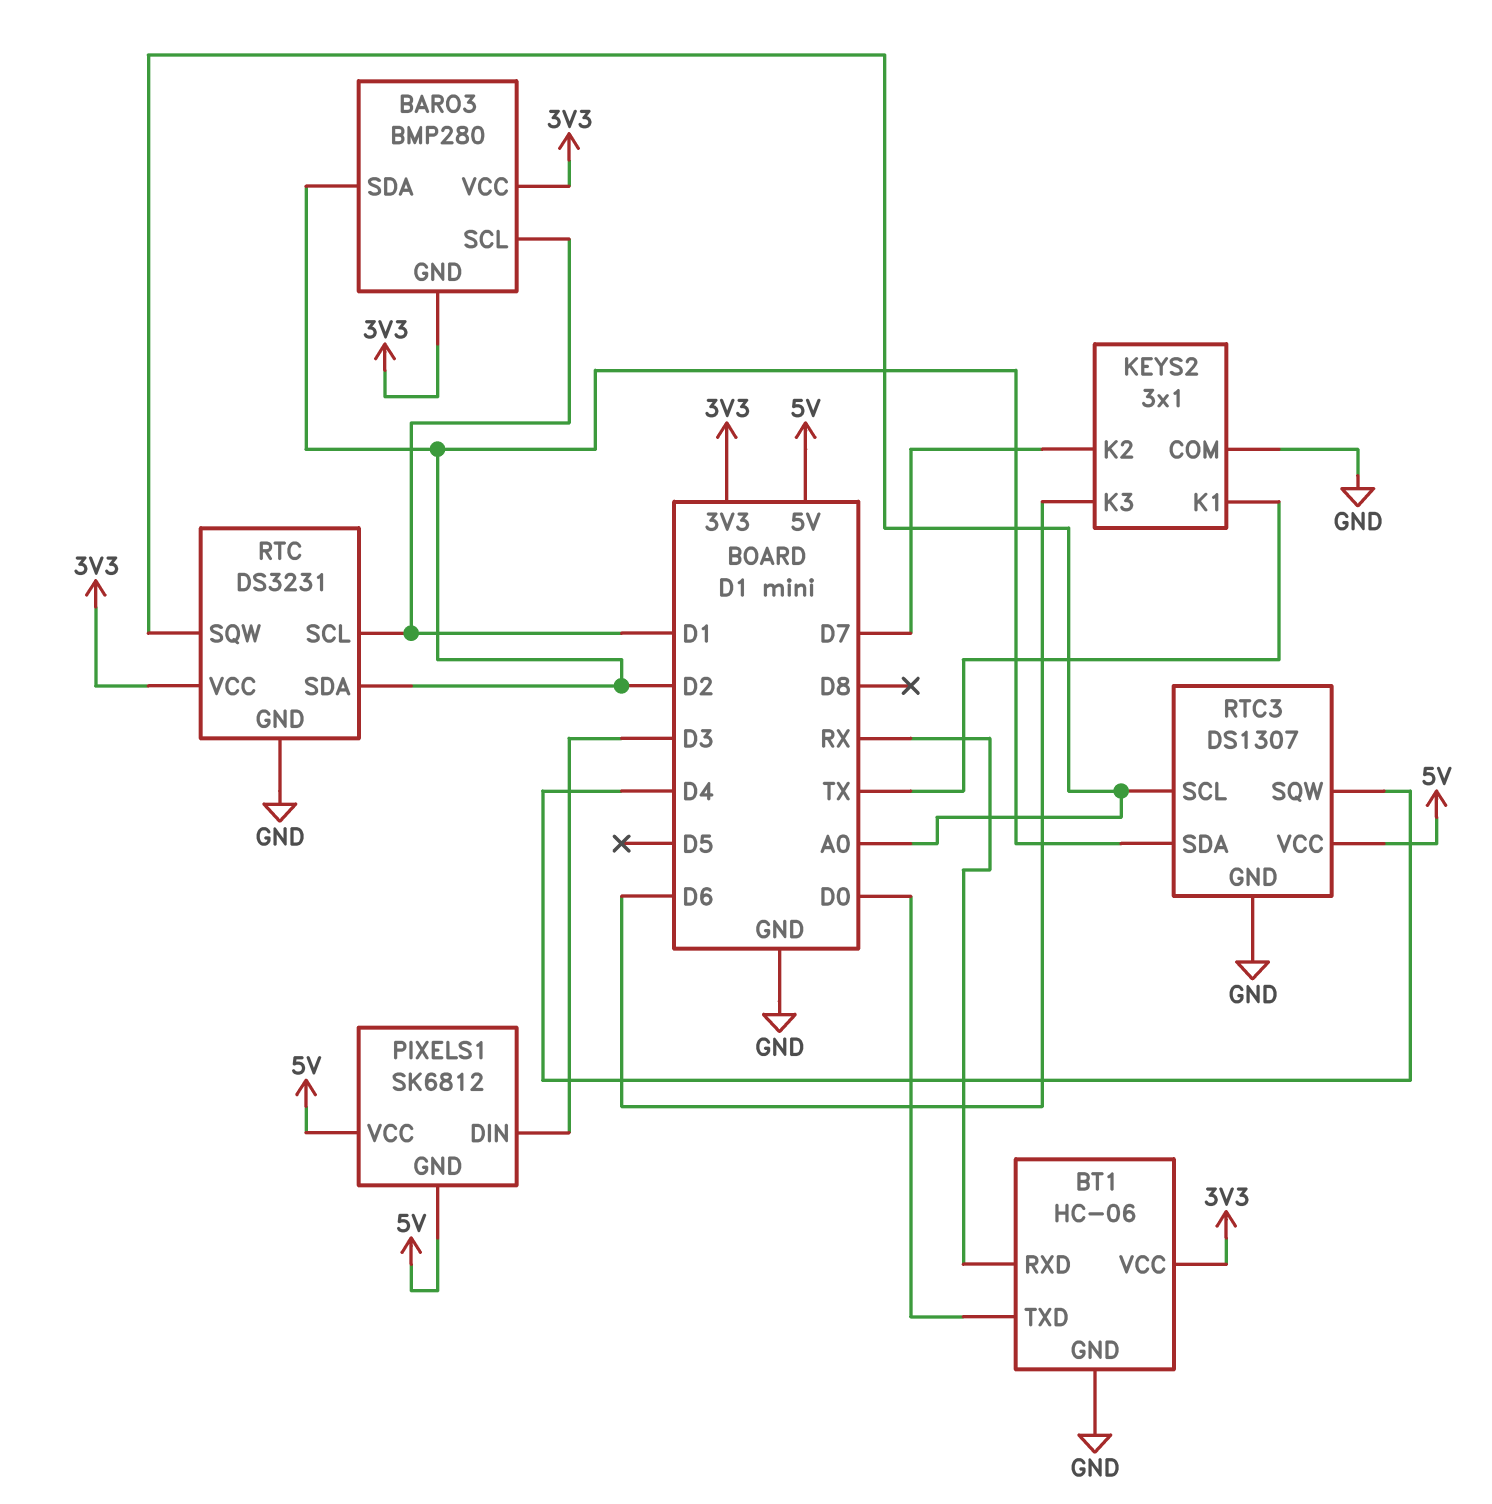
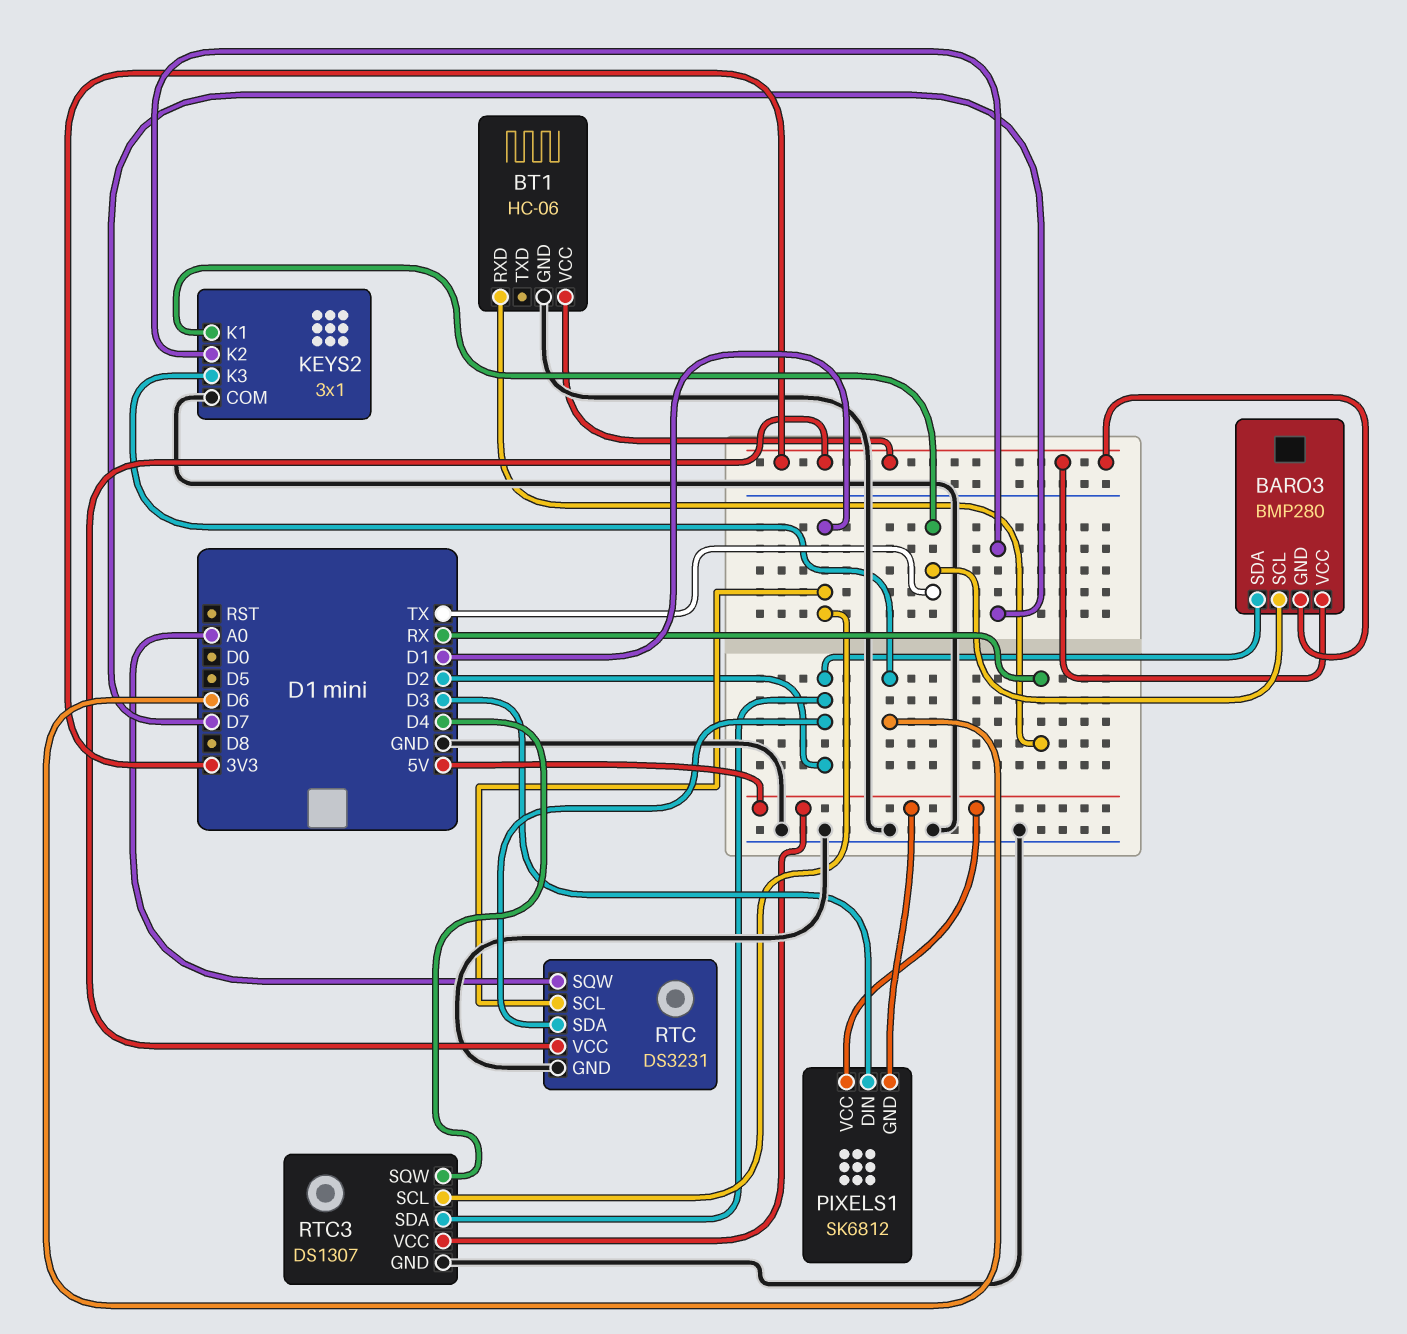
BARO3 pin SCL: D1 -> TX
BT1 pin TXD: D0 -> none
RTC3 pin SCL: A0 -> D1

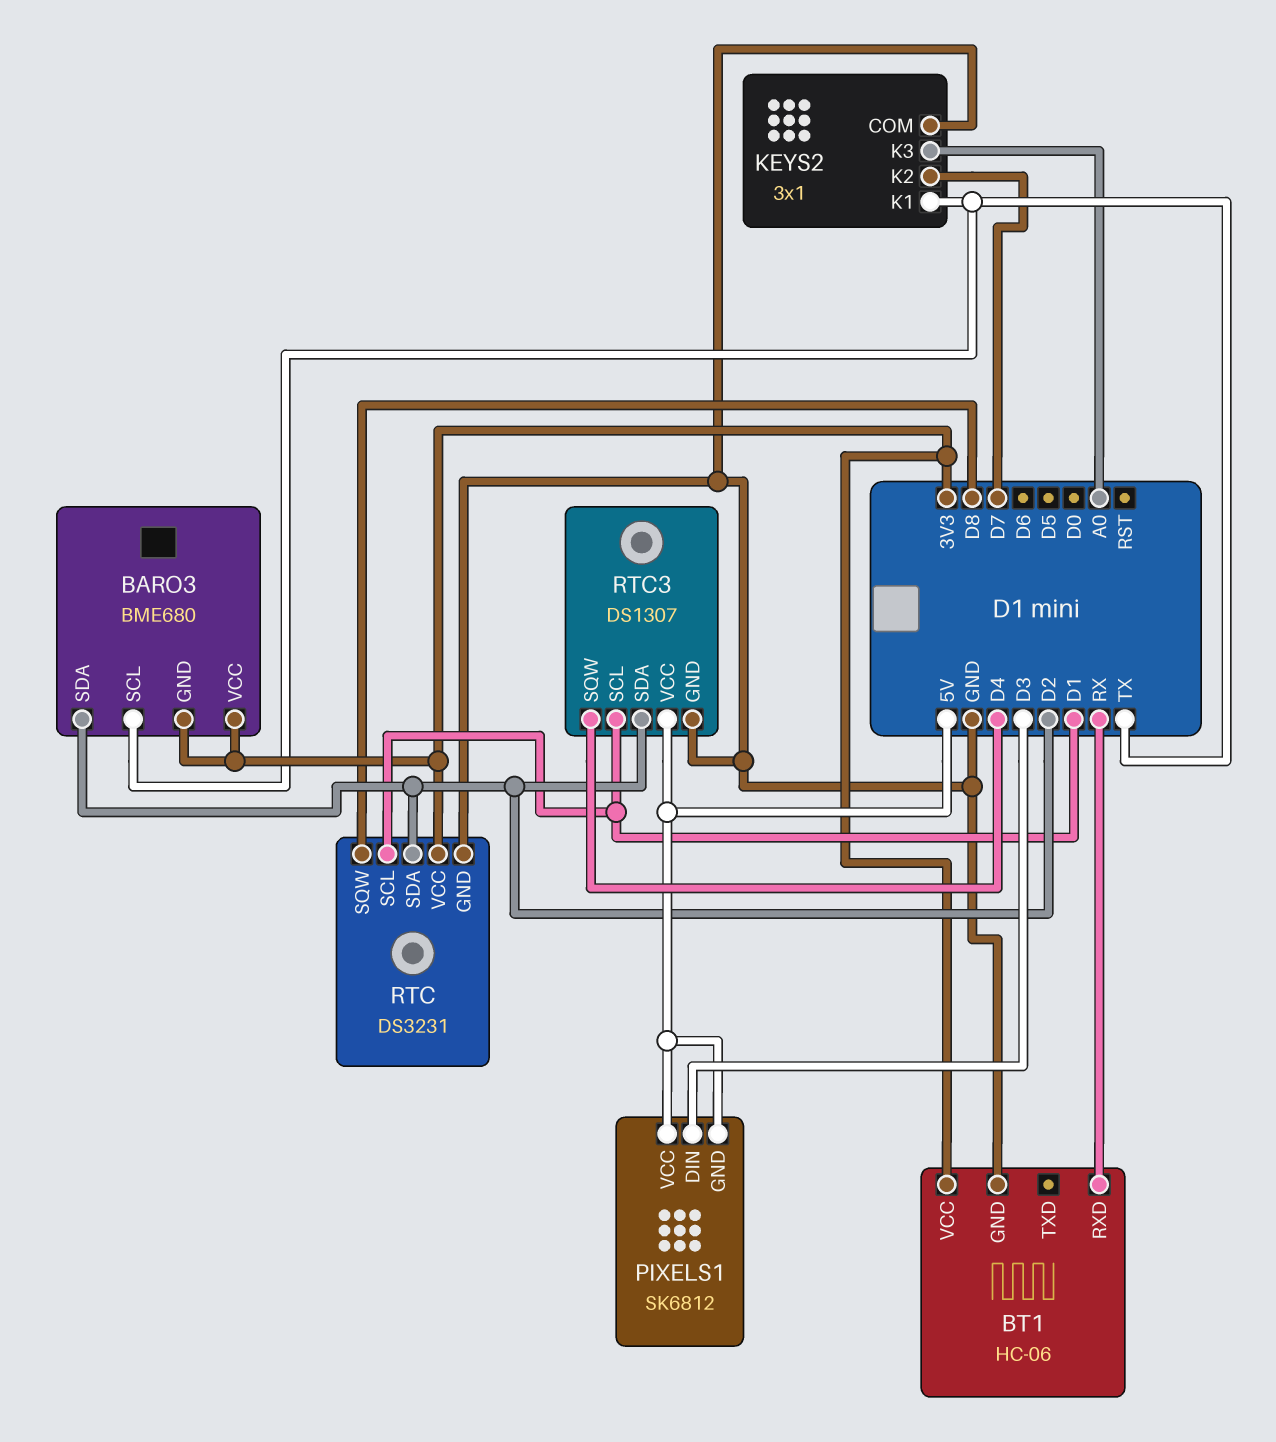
BARO3: BMP280 -> BME680
KEYS2 pin K3: D6 -> A0
RTC pin SQW: A0 -> D8

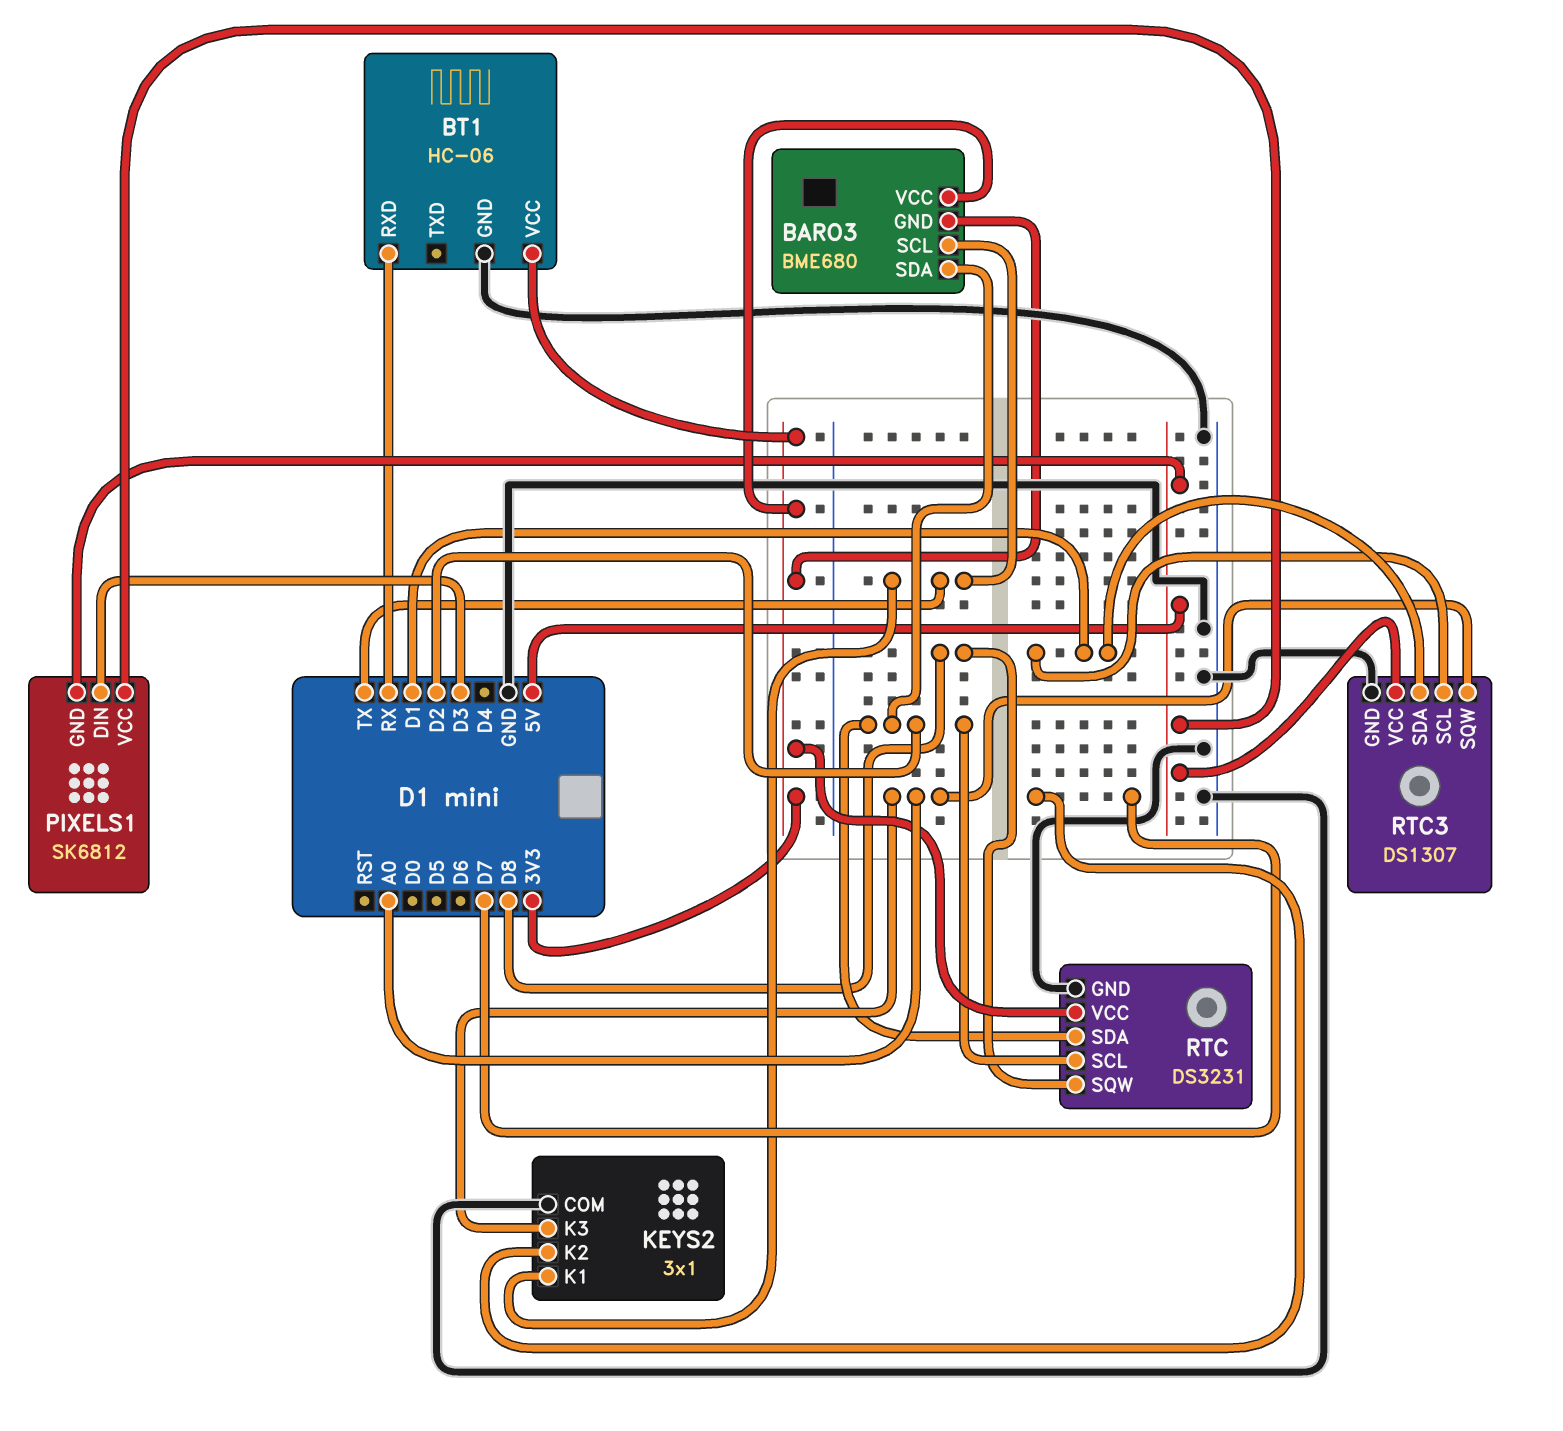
RTC pin SCL: D1 -> D2
RTC3 pin SDA: D2 -> D1
RTC3 pin SQW: D4 -> A0

